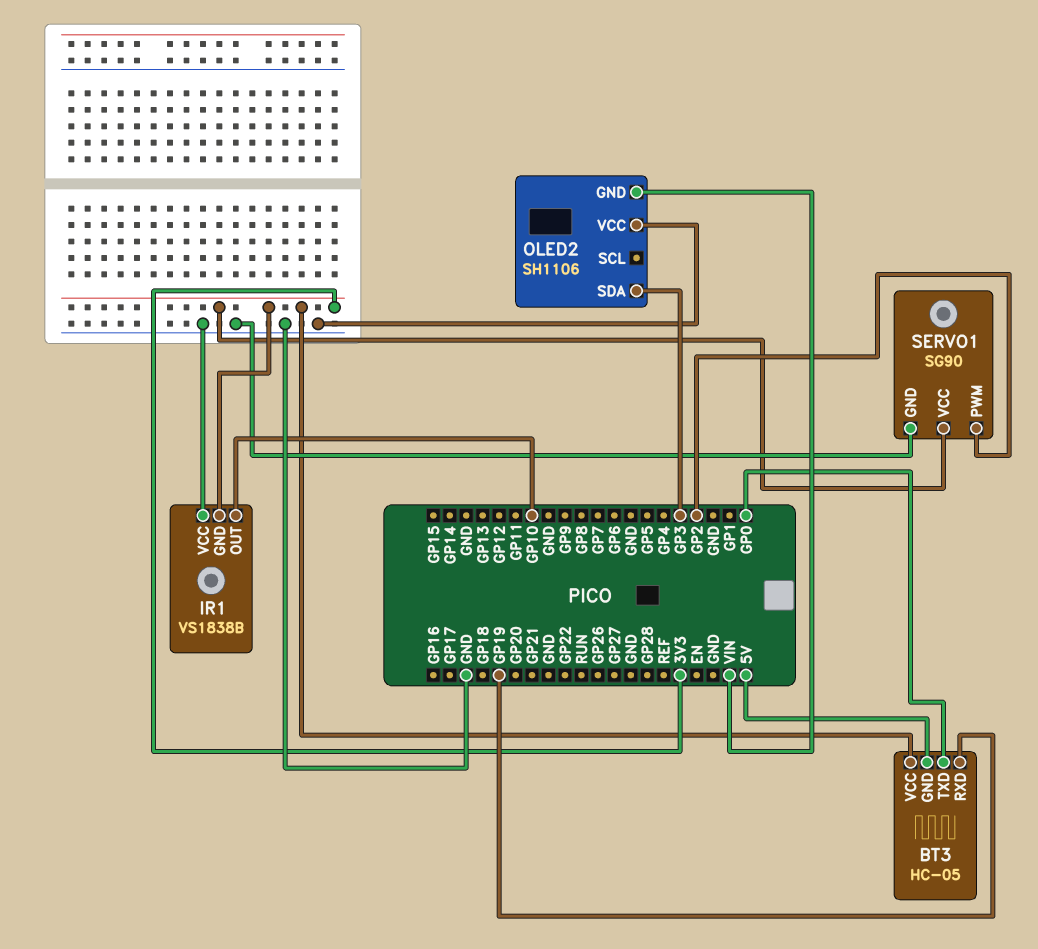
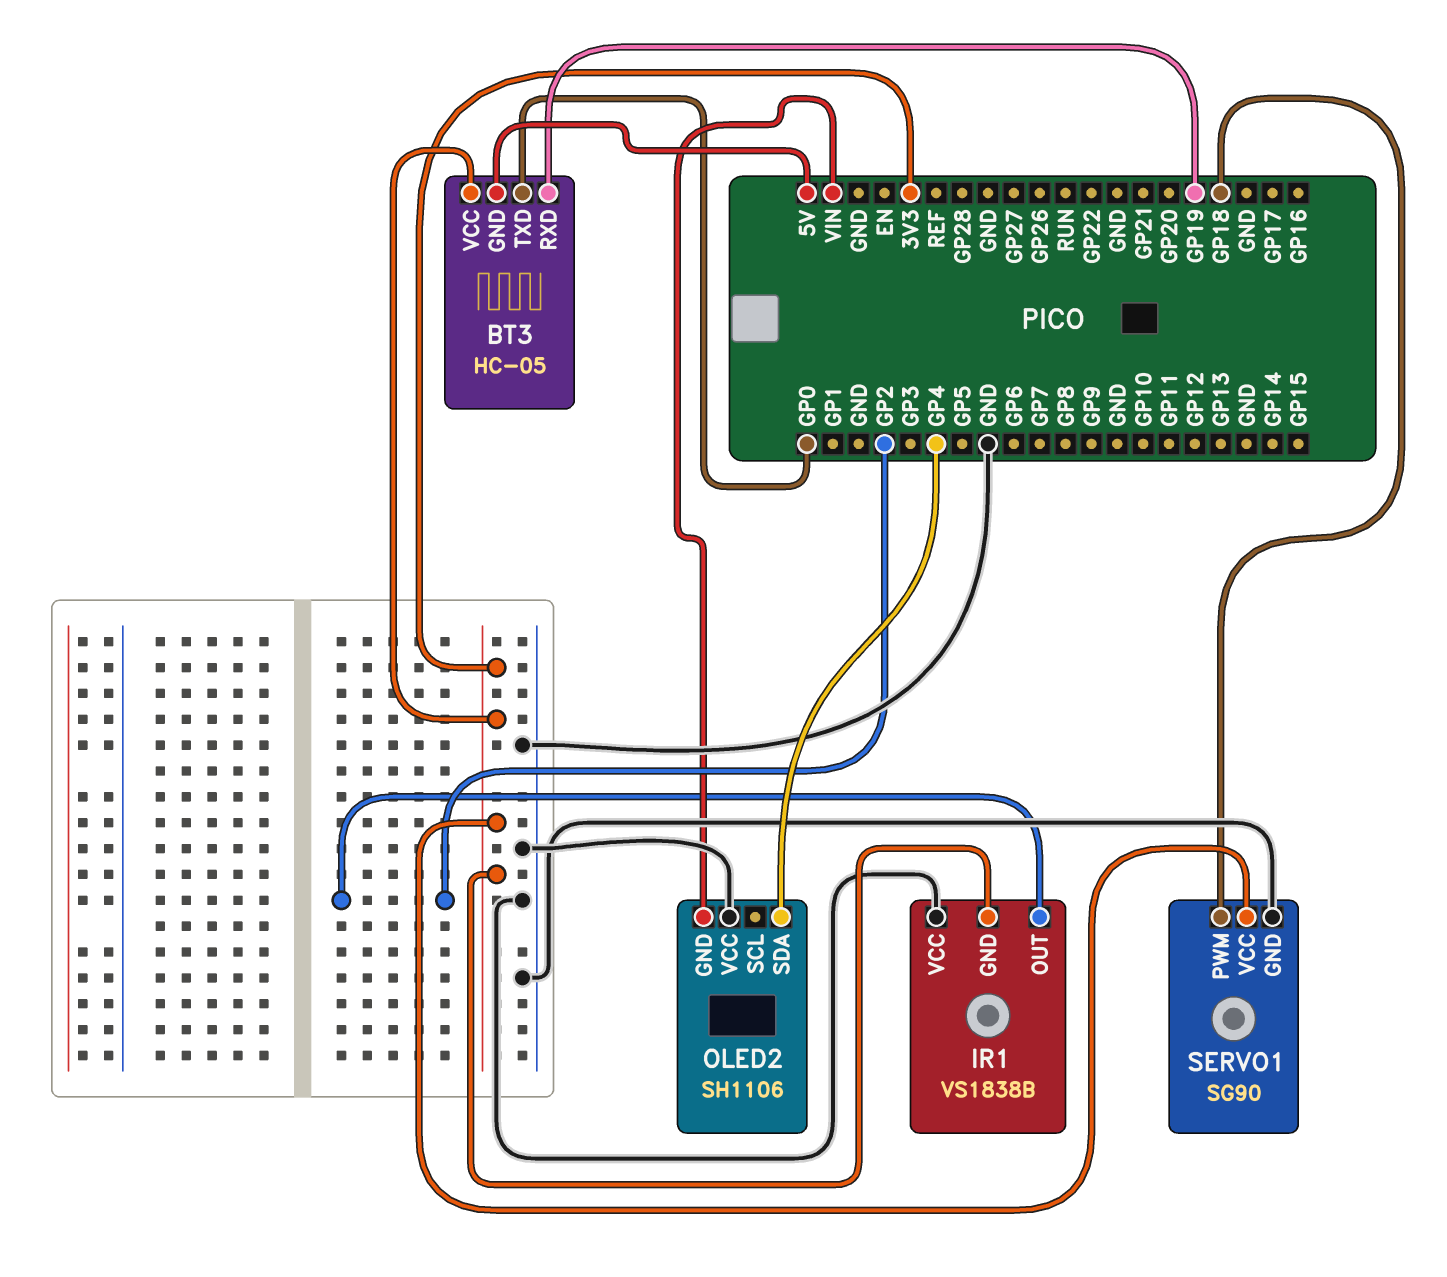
IR1 pin OUT: GP10 -> GP2
OLED2 pin SDA: GP3 -> GP4
SERVO1 pin PWM: GP2 -> GP18

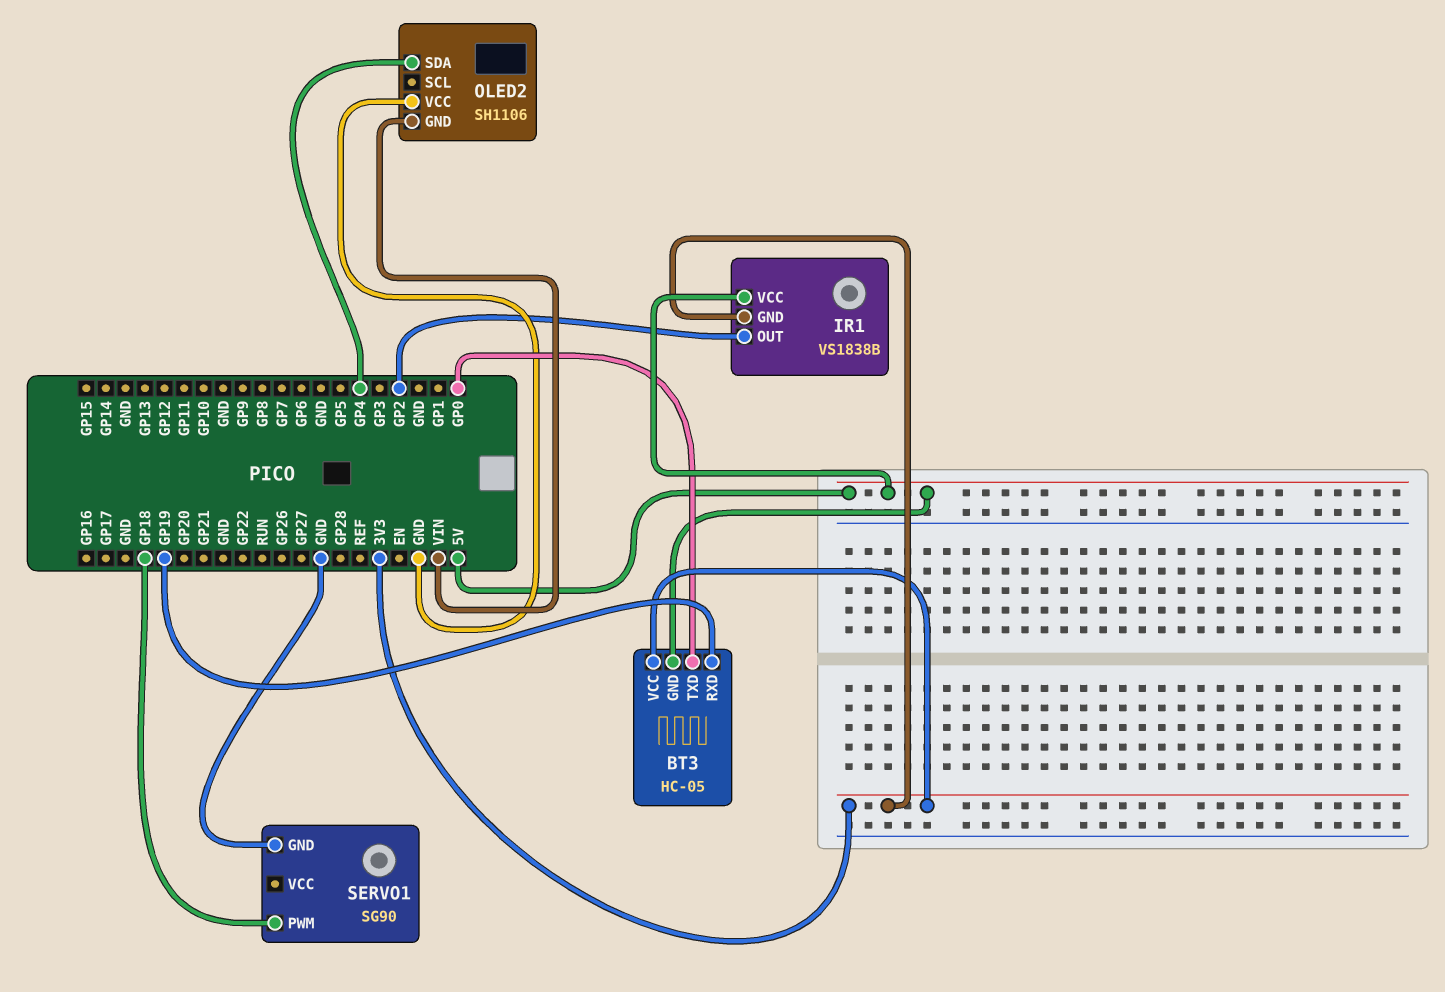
IR1 pin VCC: GND -> 5V
SERVO1 pin VCC: 3V3 -> none

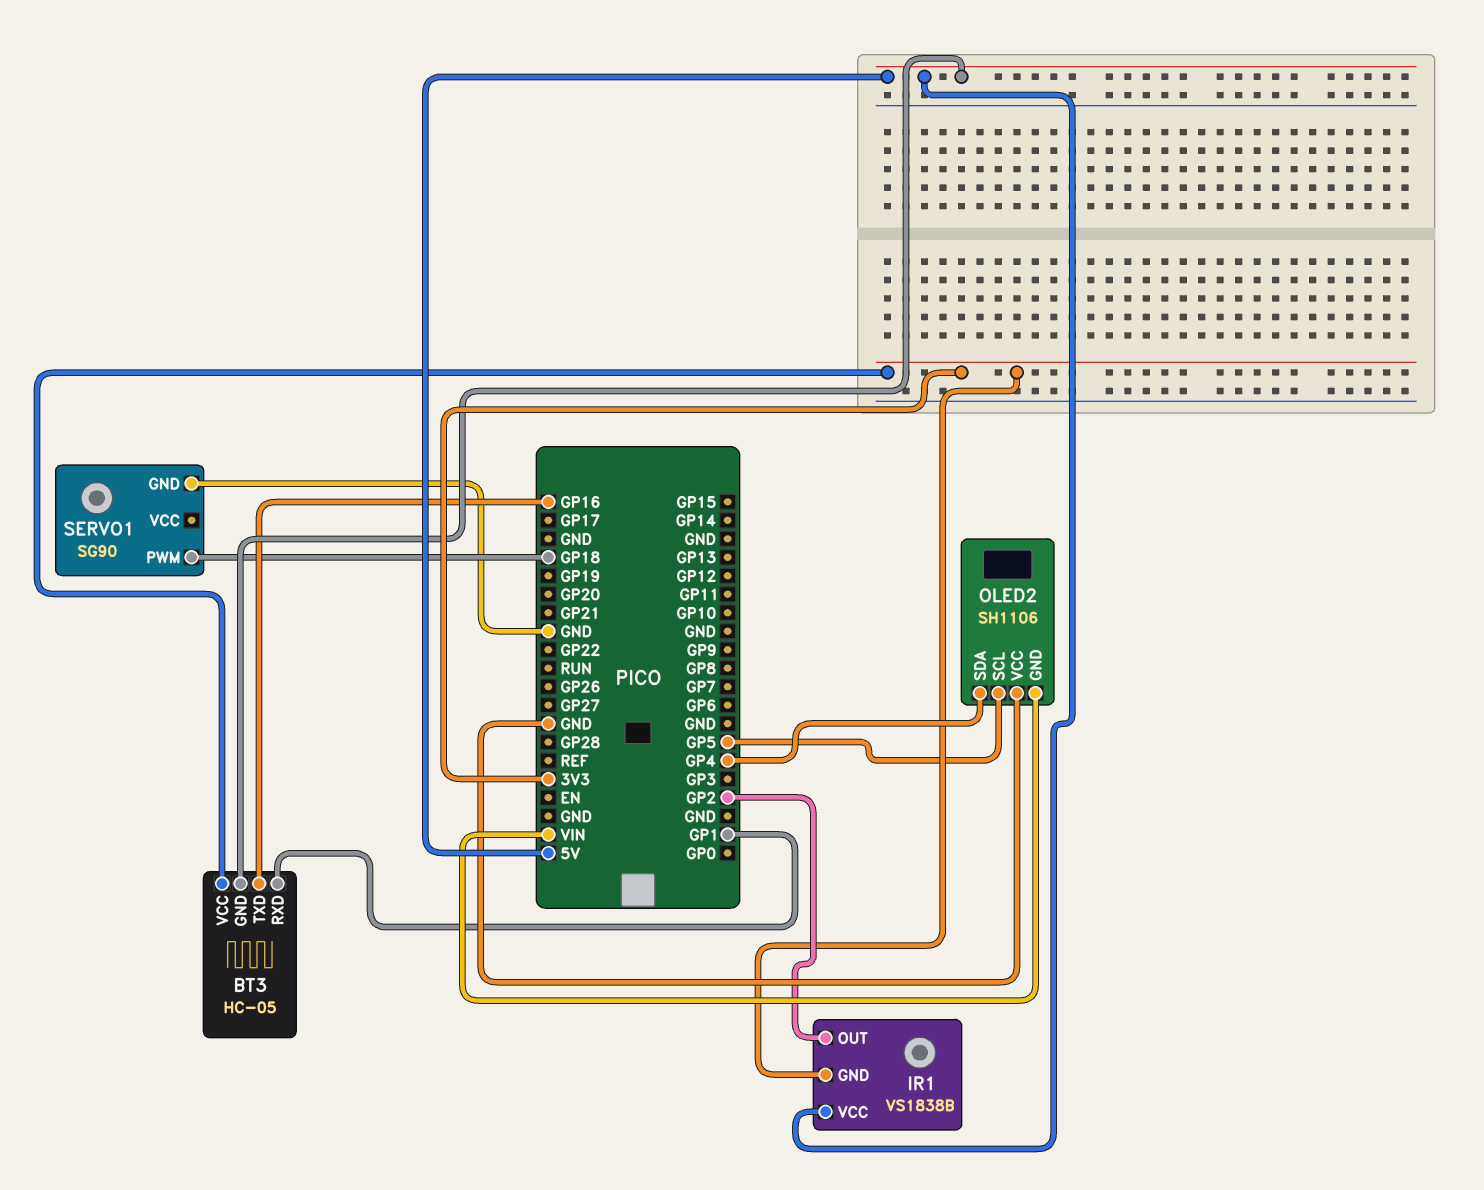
BT3 pin RXD: GP19 -> GP1
BT3 pin TXD: GP0 -> GP16
OLED2 pin SCL: none -> GP5

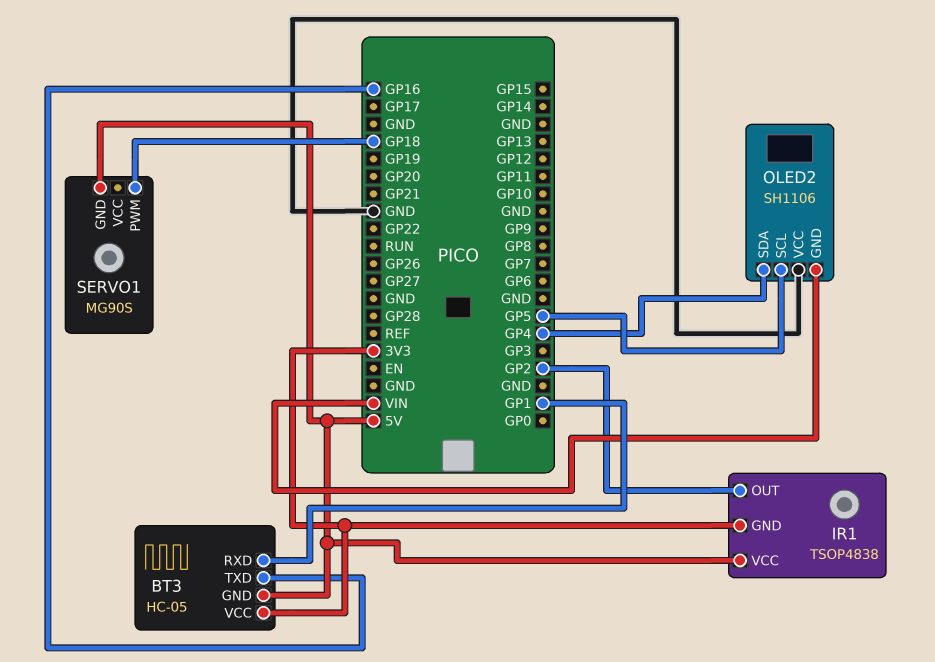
IR1: VS1838B -> TSOP4838
SERVO1: SG90 -> MG90S
SERVO1 pin GND: GND -> 5V

